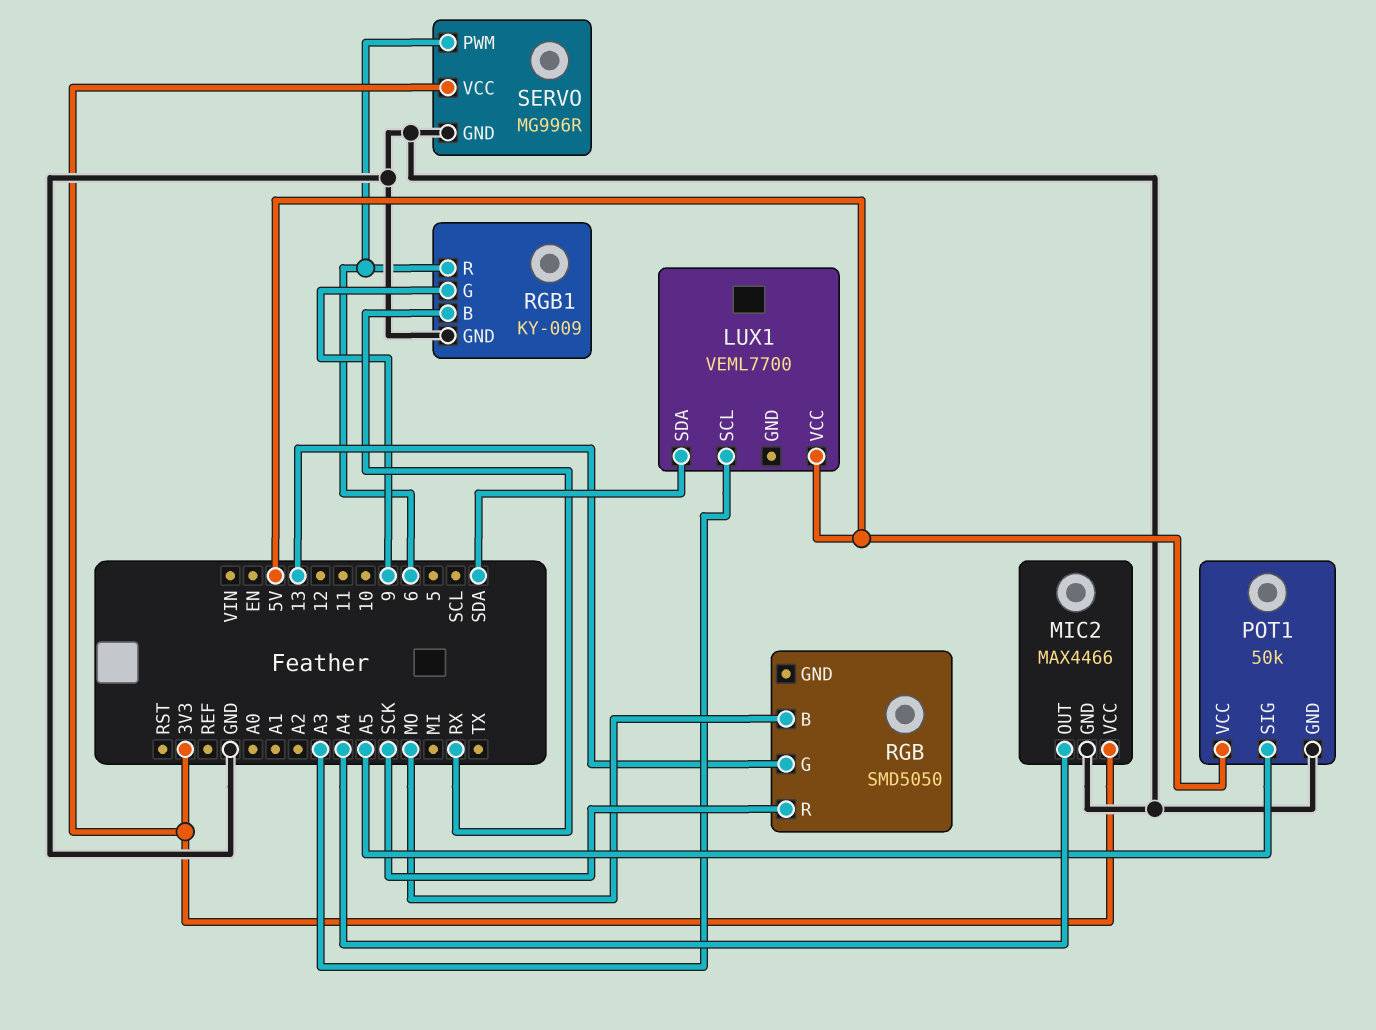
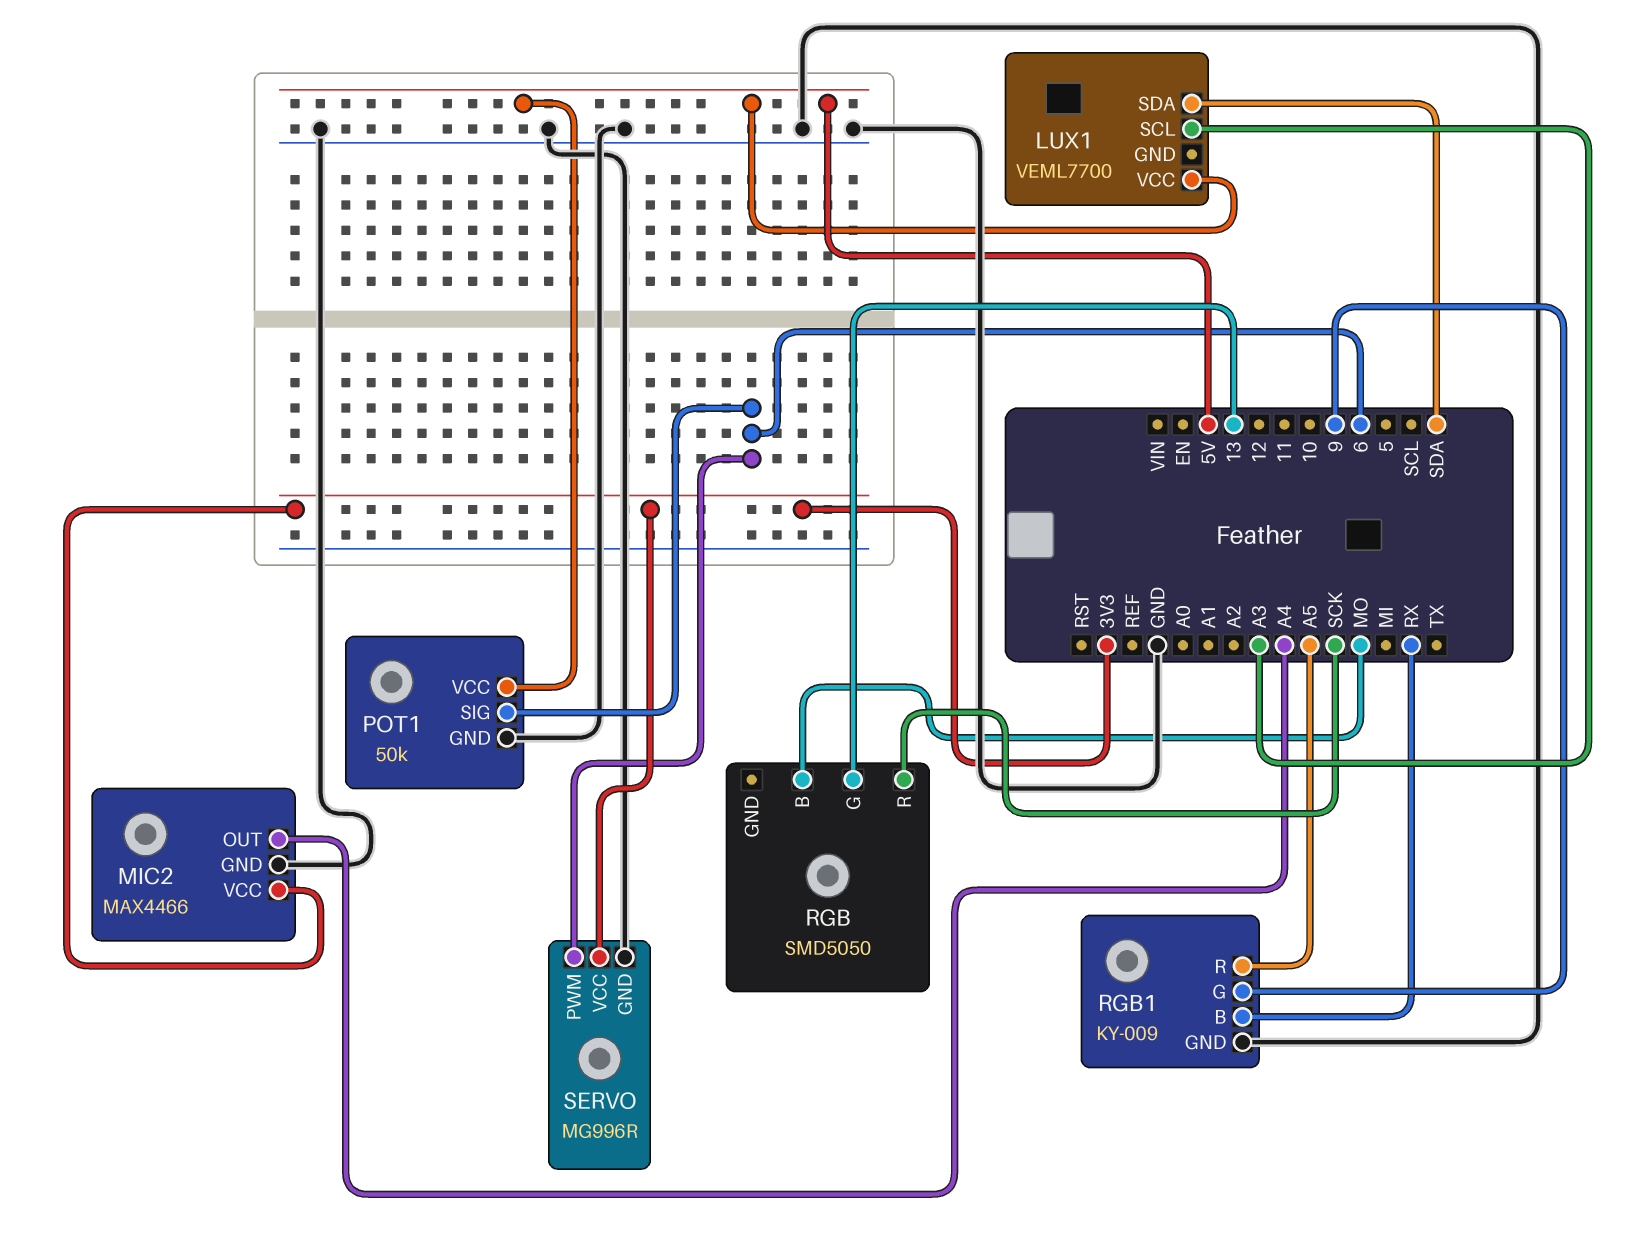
POT1 pin SIG: A5 -> 6
RGB1 pin R: 6 -> A5

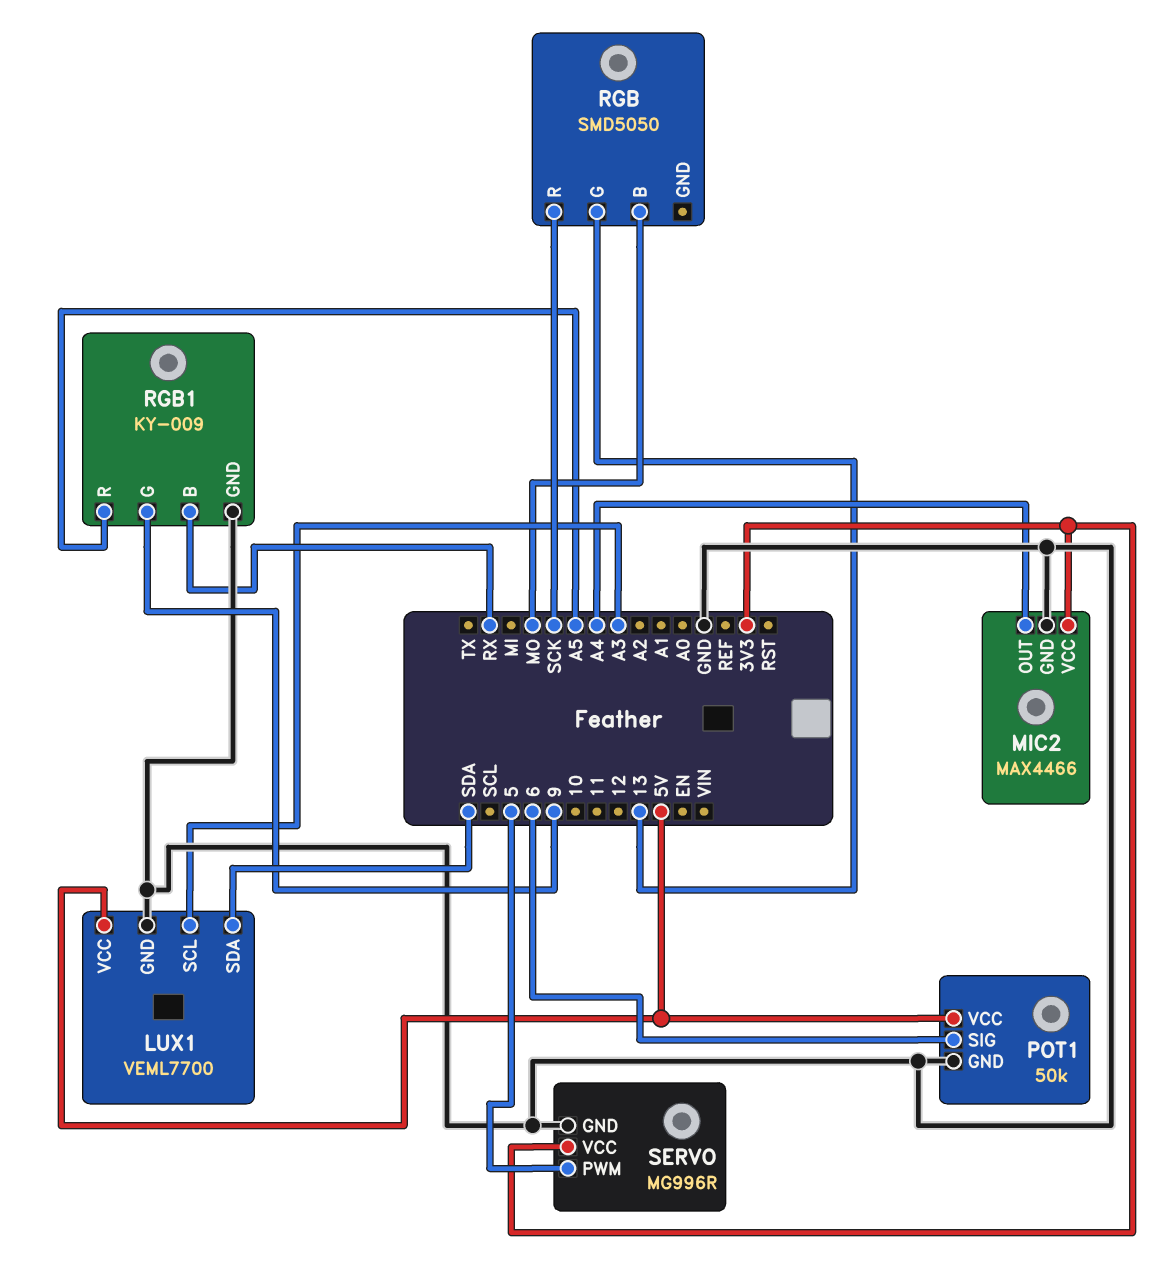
LUX1 pin GND: none -> GND
SERVO pin PWM: 6 -> 5

